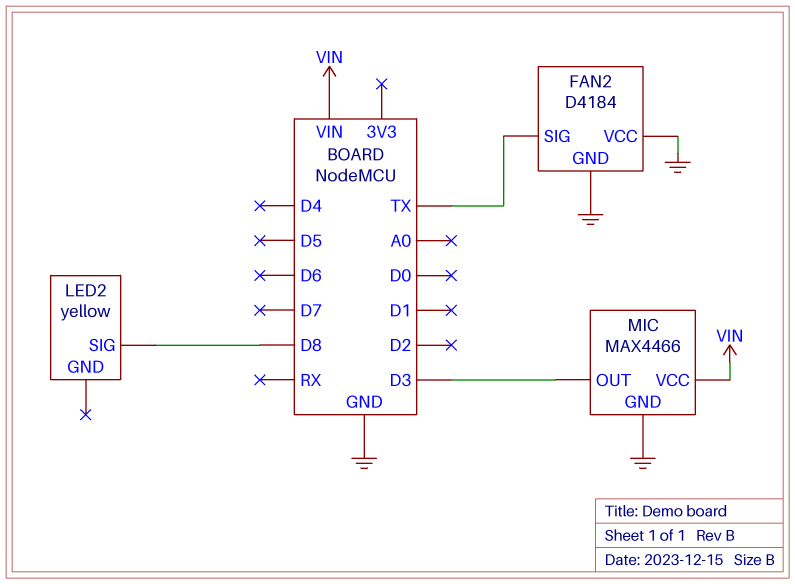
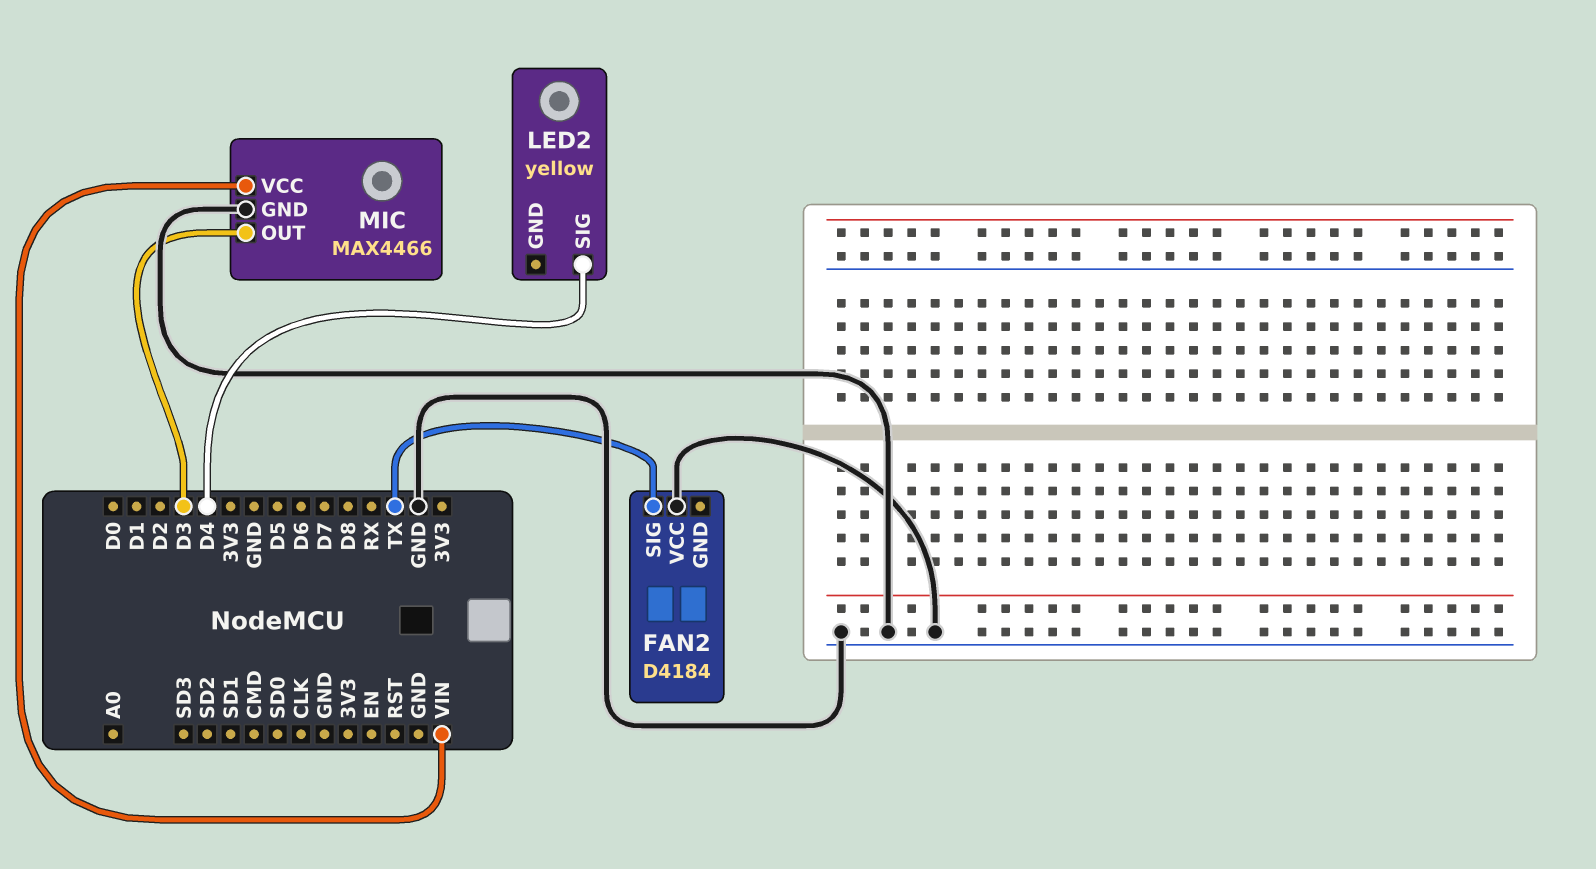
FAN2 pin GND: GND -> none
LED2 pin SIG: D8 -> D4

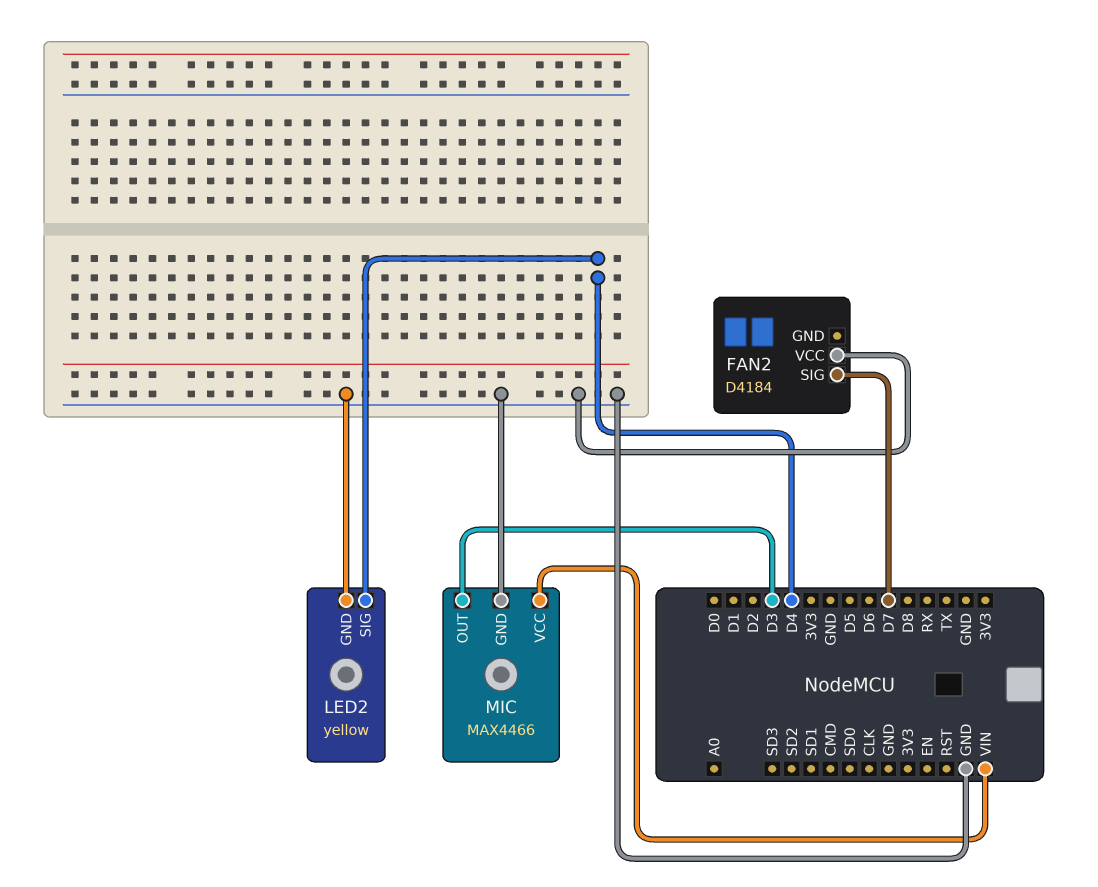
FAN2 pin SIG: TX -> D7
LED2 pin GND: none -> GND

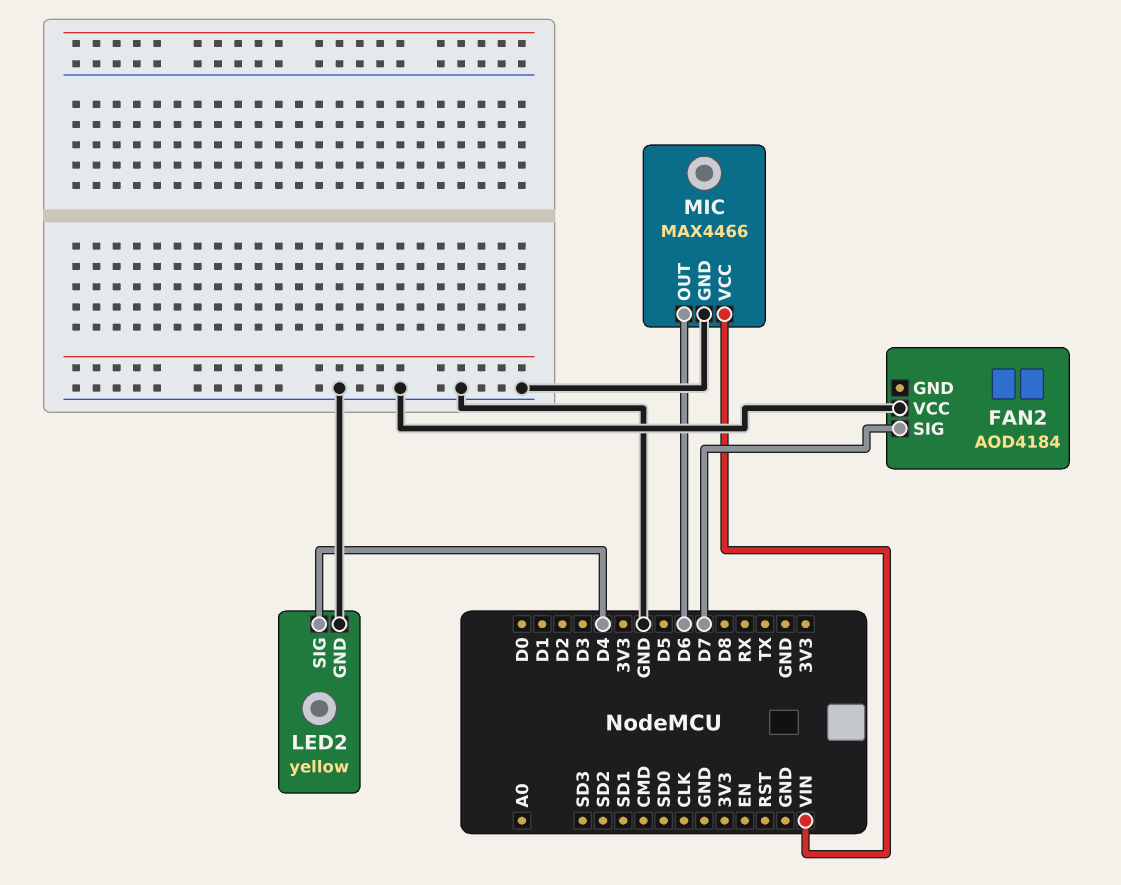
FAN2: D4184 -> AOD4184
MIC pin OUT: D3 -> D6

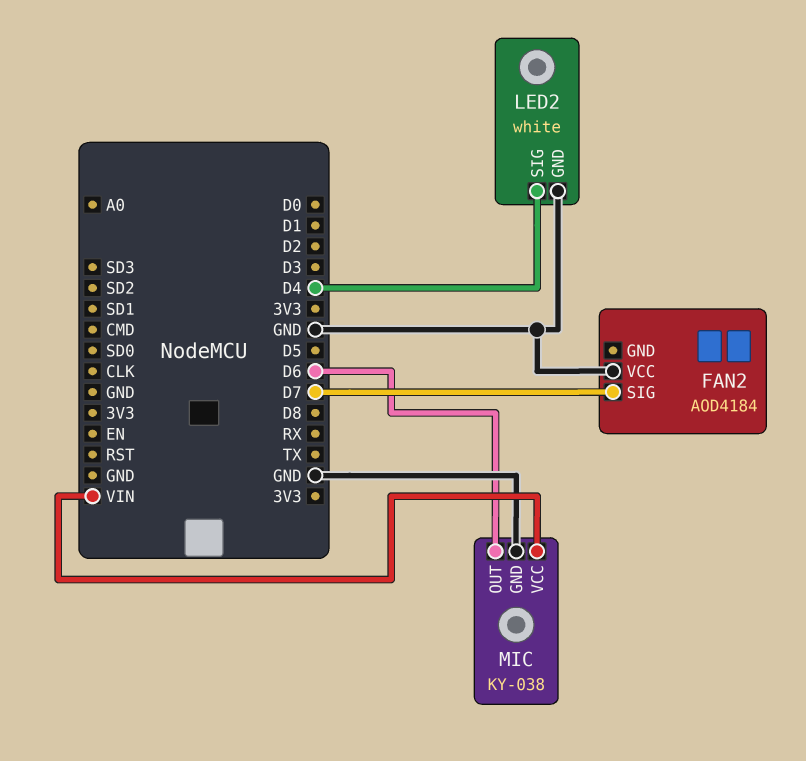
LED2: yellow -> white
MIC: MAX4466 -> KY-038

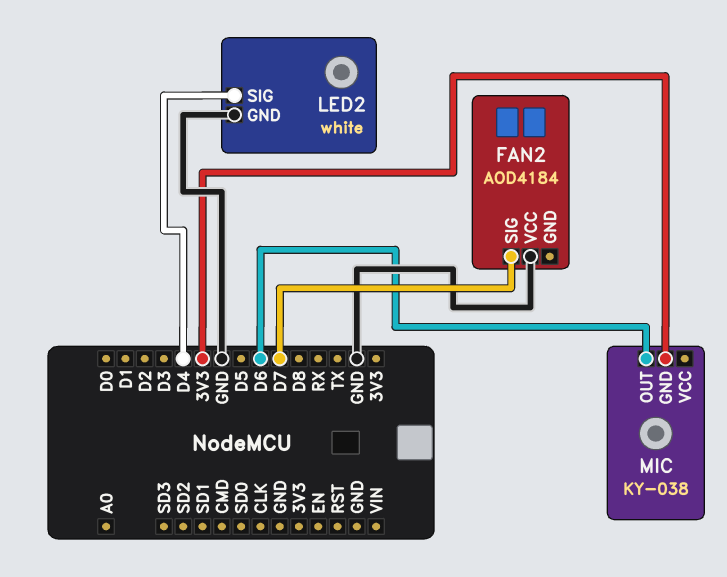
MIC pin GND: GND -> 3V3
MIC pin VCC: VIN -> none

